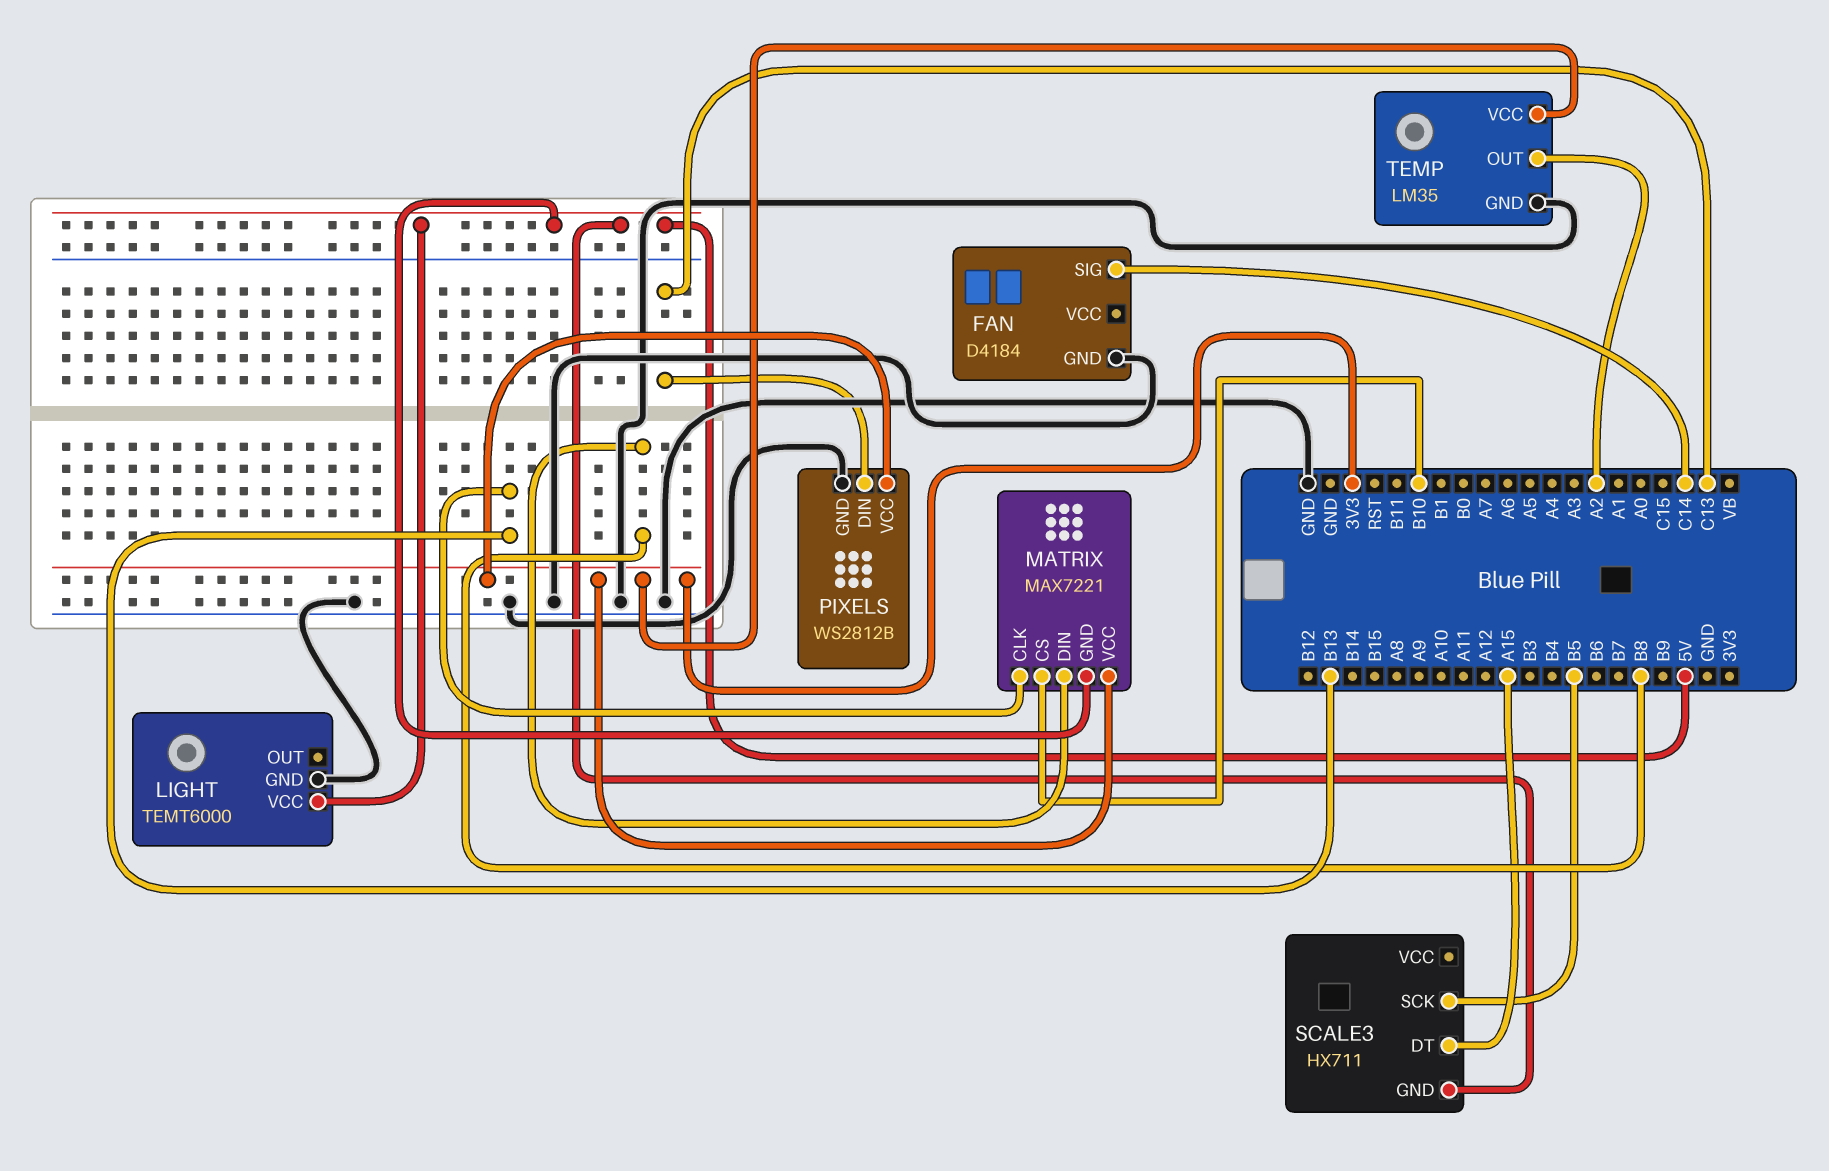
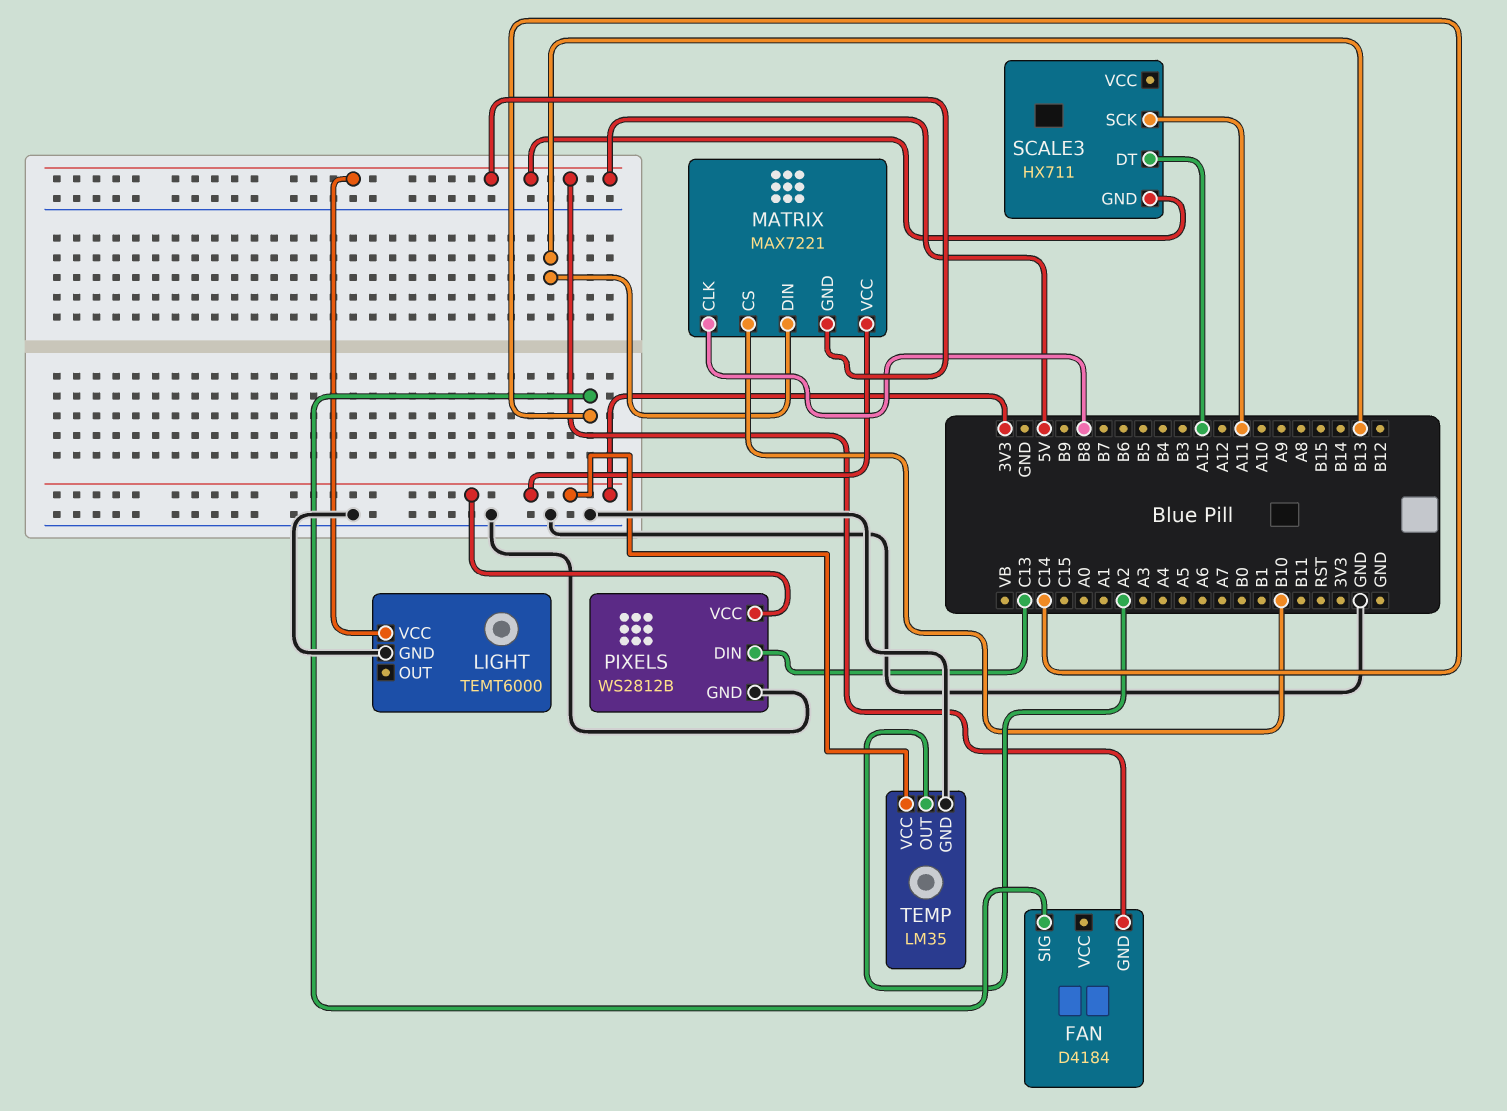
FAN pin GND: GND -> 5V
MATRIX pin CLK: B13 -> B8
MATRIX pin DIN: B8 -> B13
SCALE3 pin SCK: B5 -> A11

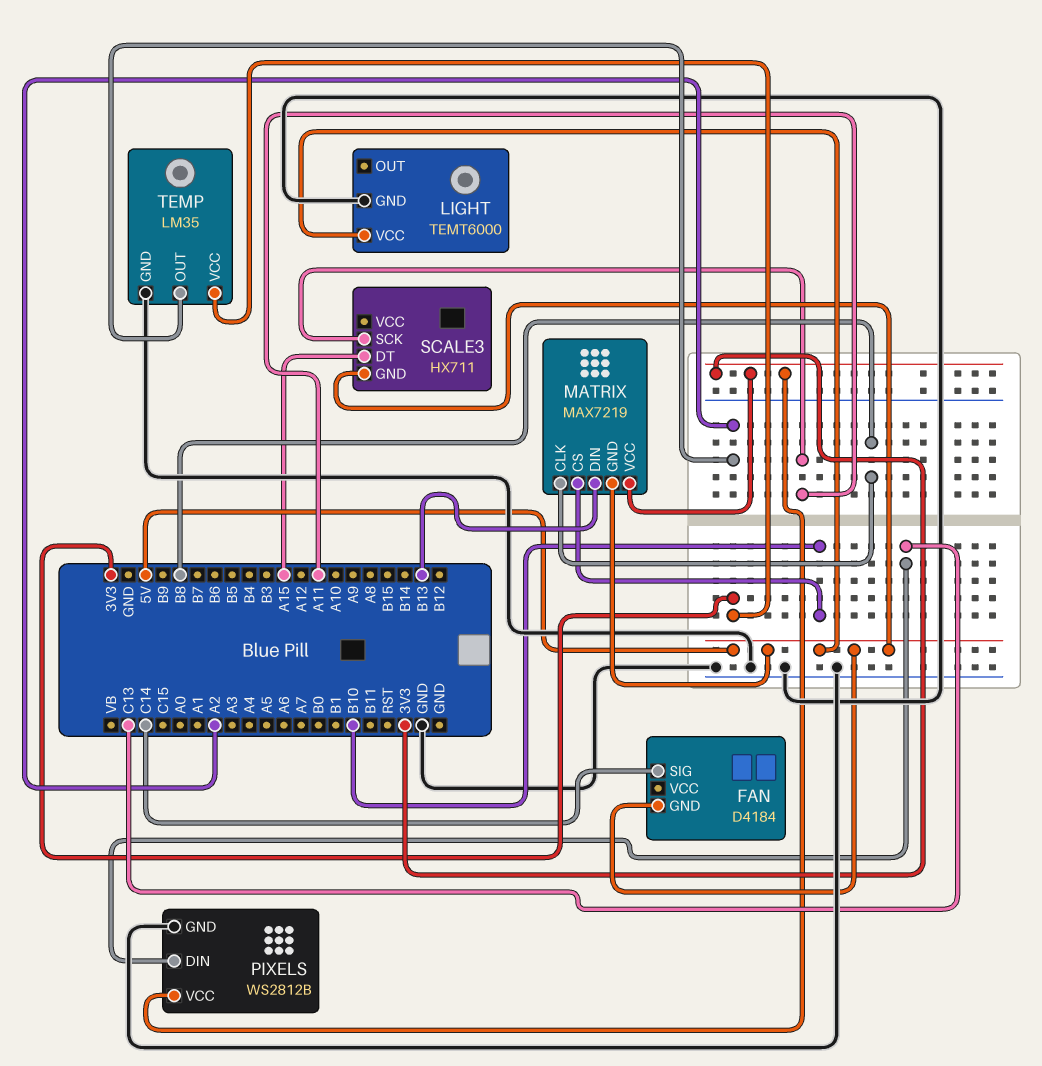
MATRIX: MAX7221 -> MAX7219

